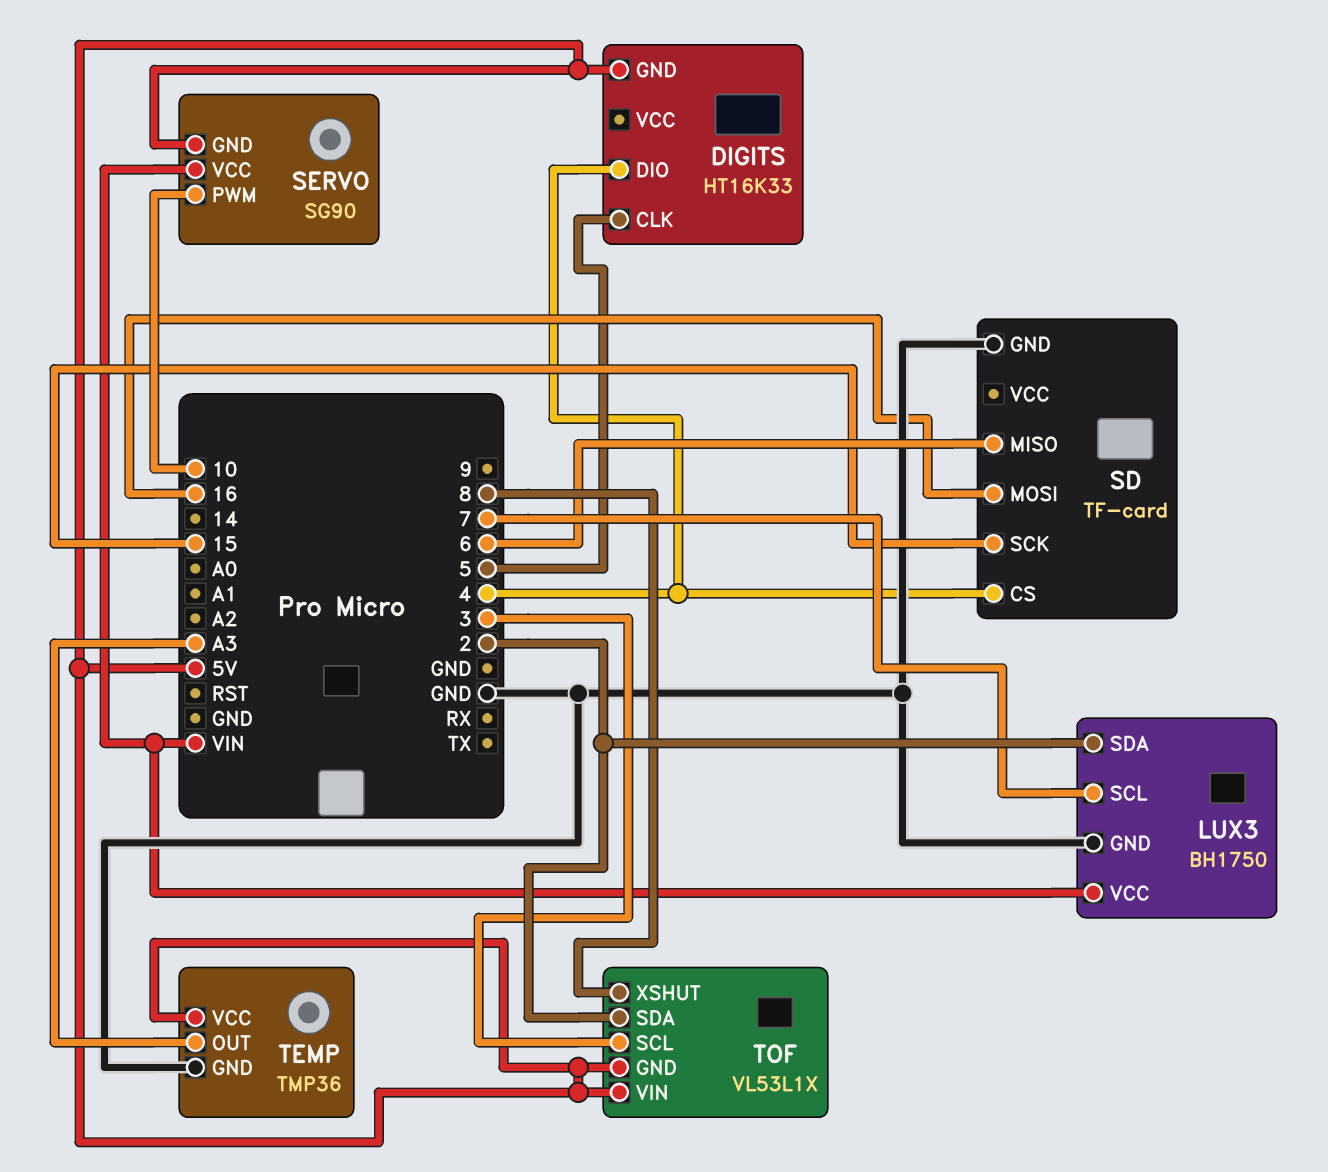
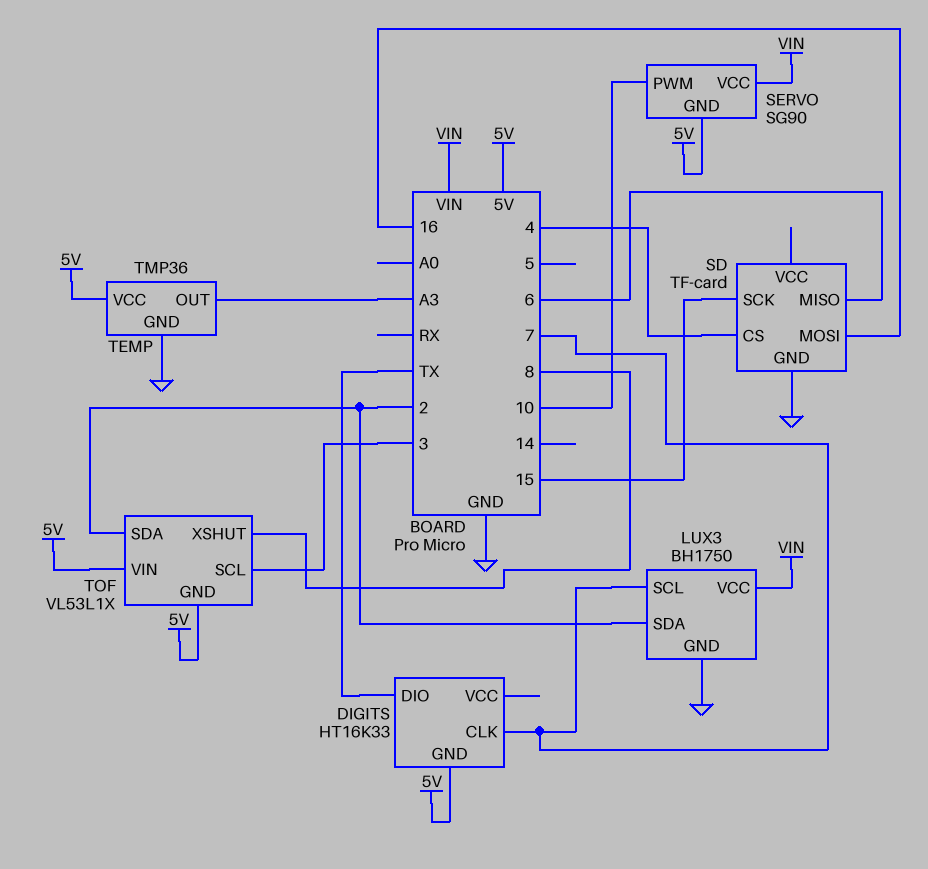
DIGITS pin CLK: 5 -> 7
DIGITS pin DIO: 4 -> TX

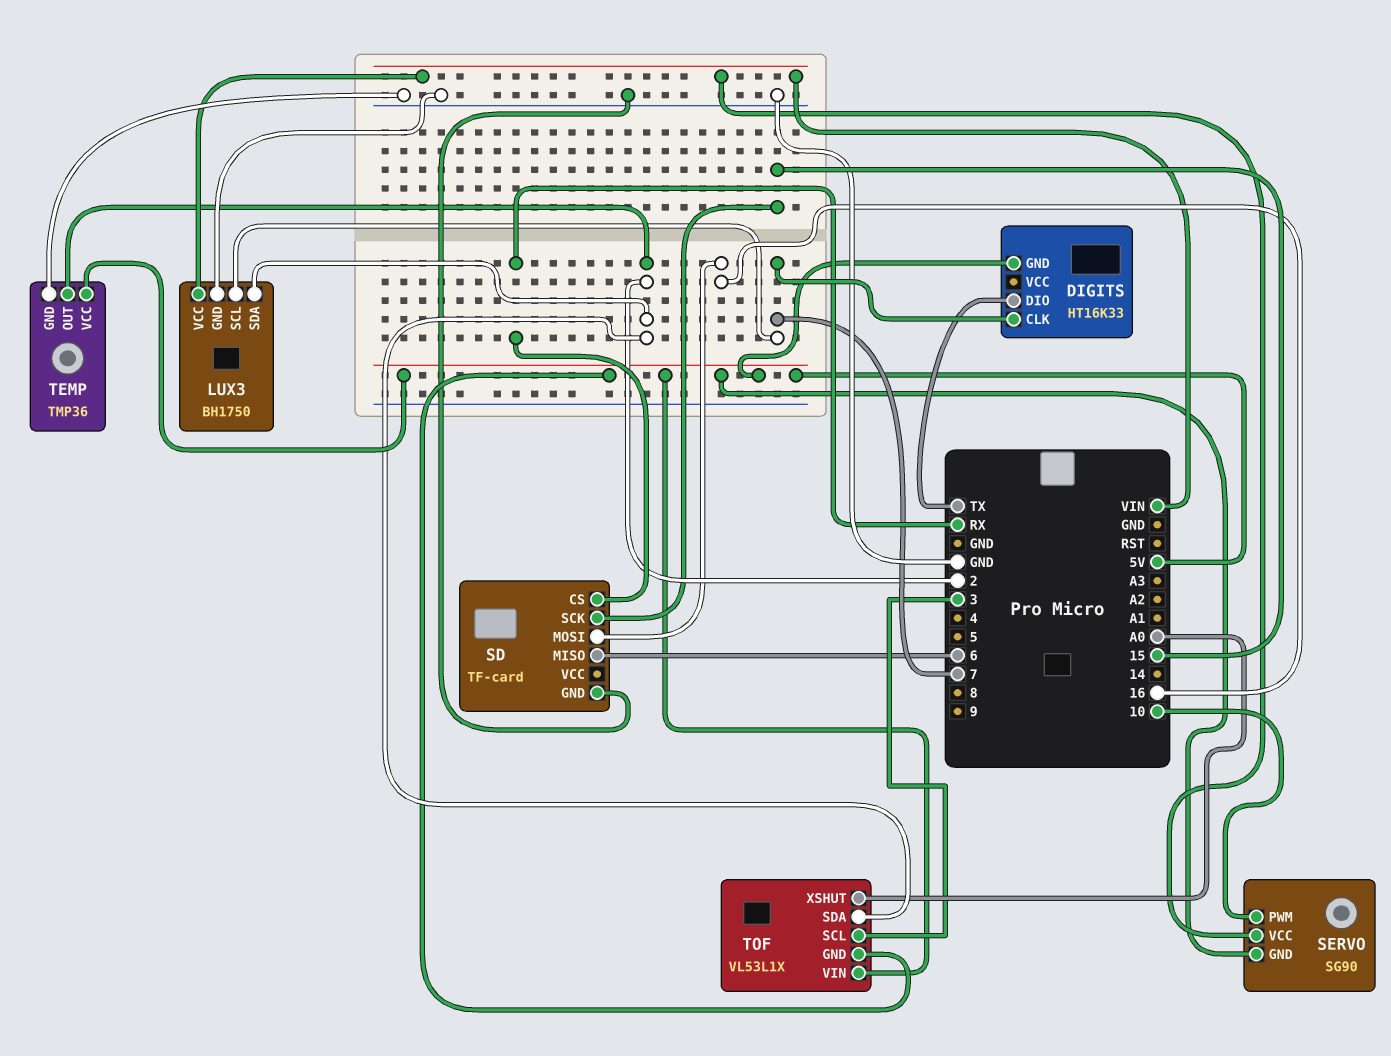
SD pin CS: 4 -> RX
TEMP pin OUT: A3 -> 2
TOF pin XSHUT: 8 -> A0

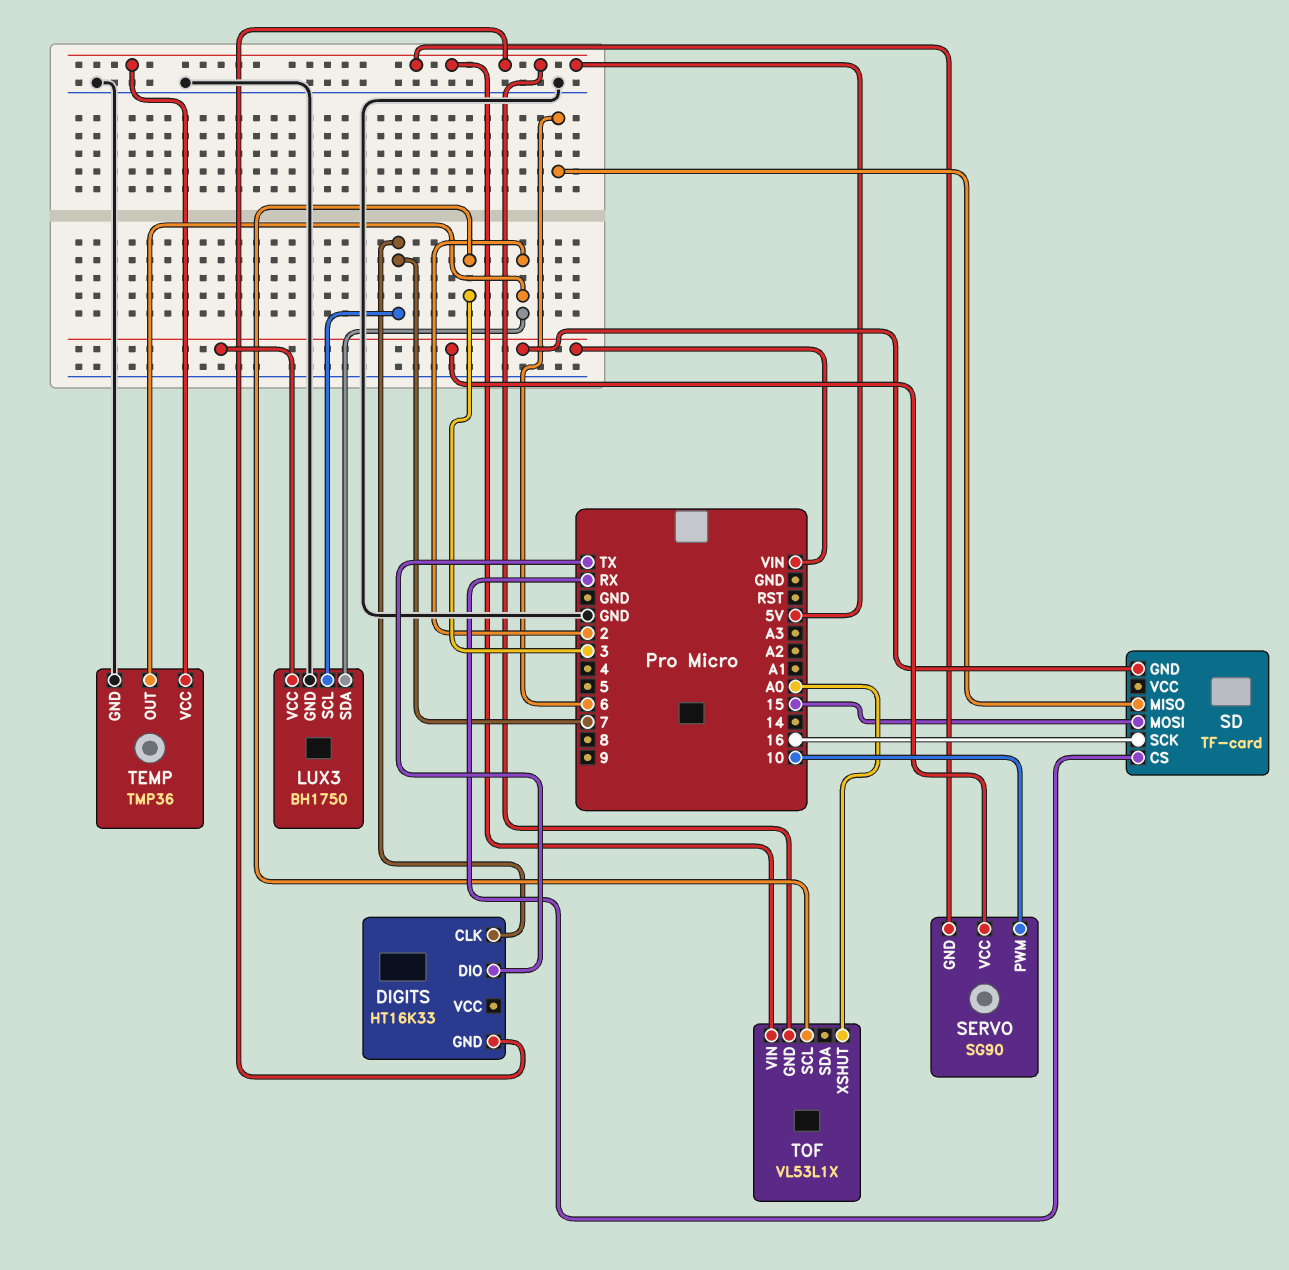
SD pin GND: GND -> VIN
SD pin MOSI: 16 -> 15
SD pin SCK: 15 -> 16
TOF pin SDA: 2 -> none

